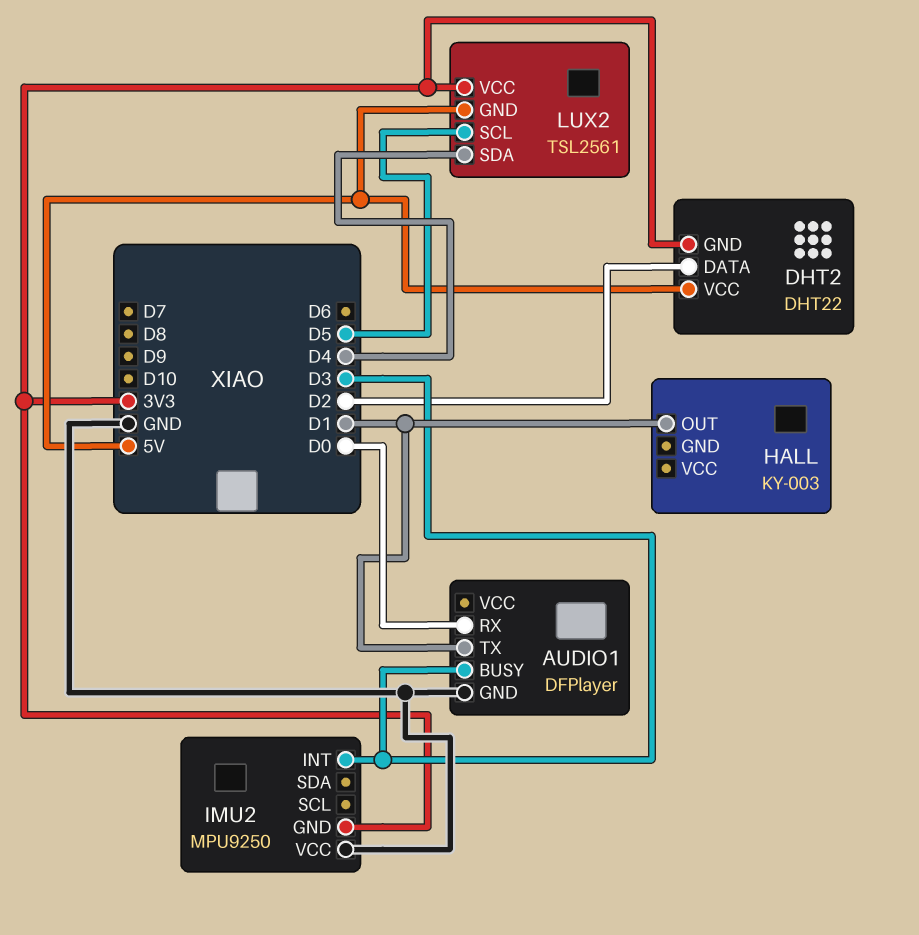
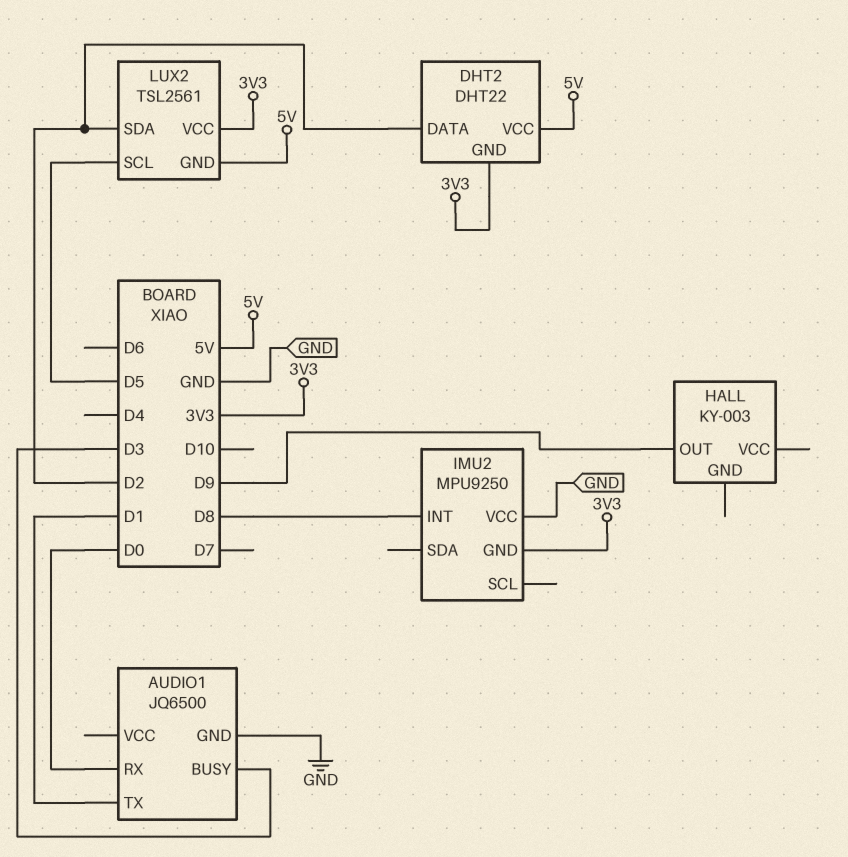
AUDIO1: DFPlayer -> JQ6500
HALL pin OUT: D1 -> D9
IMU2 pin INT: D3 -> D8
LUX2 pin SDA: D4 -> D2

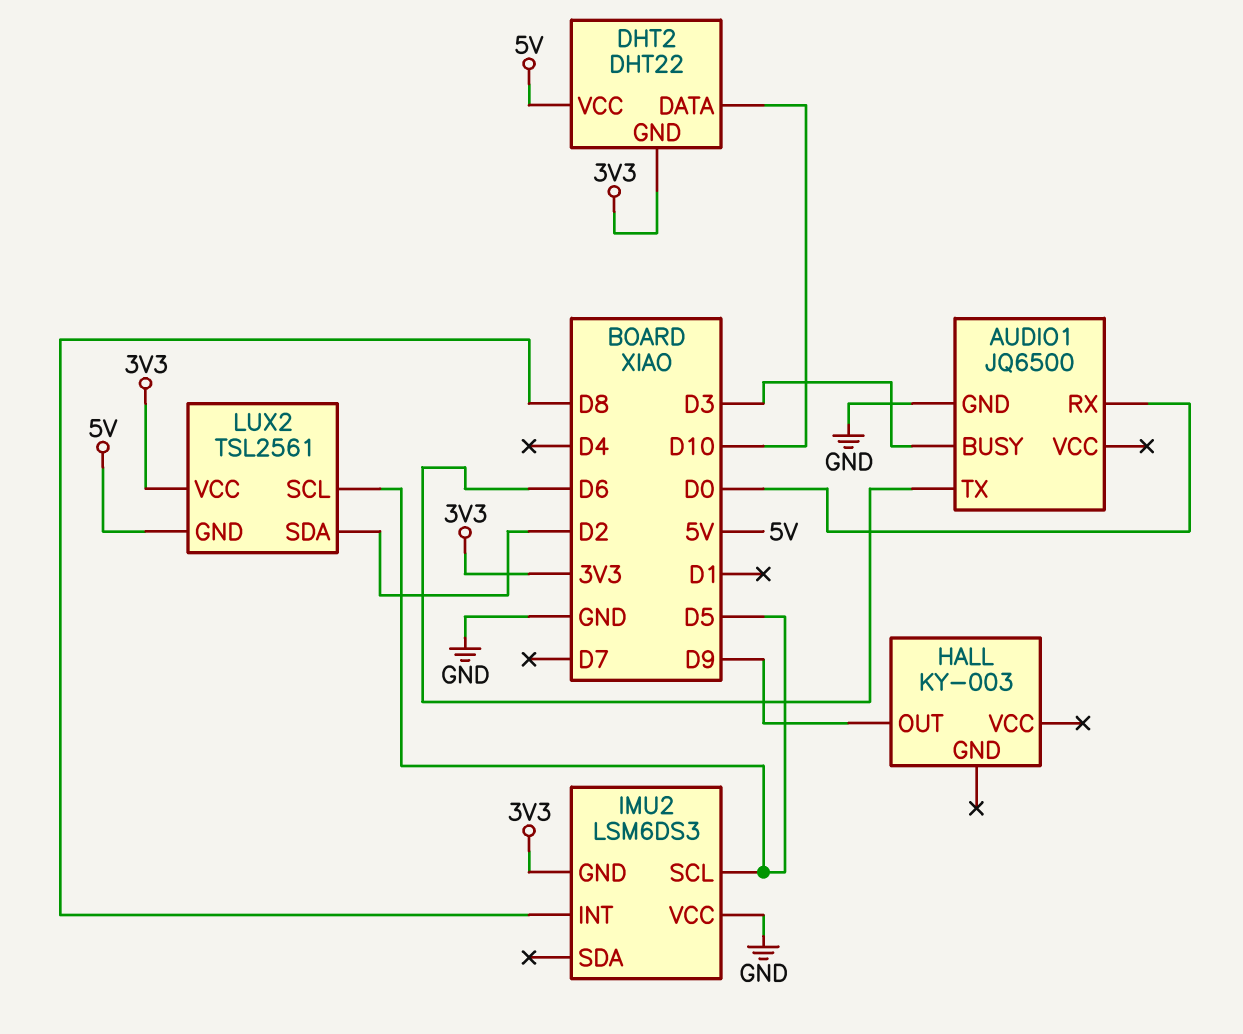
AUDIO1 pin TX: D1 -> D6
DHT2 pin DATA: D2 -> D10
IMU2: MPU9250 -> LSM6DS3
IMU2 pin SCL: none -> D5

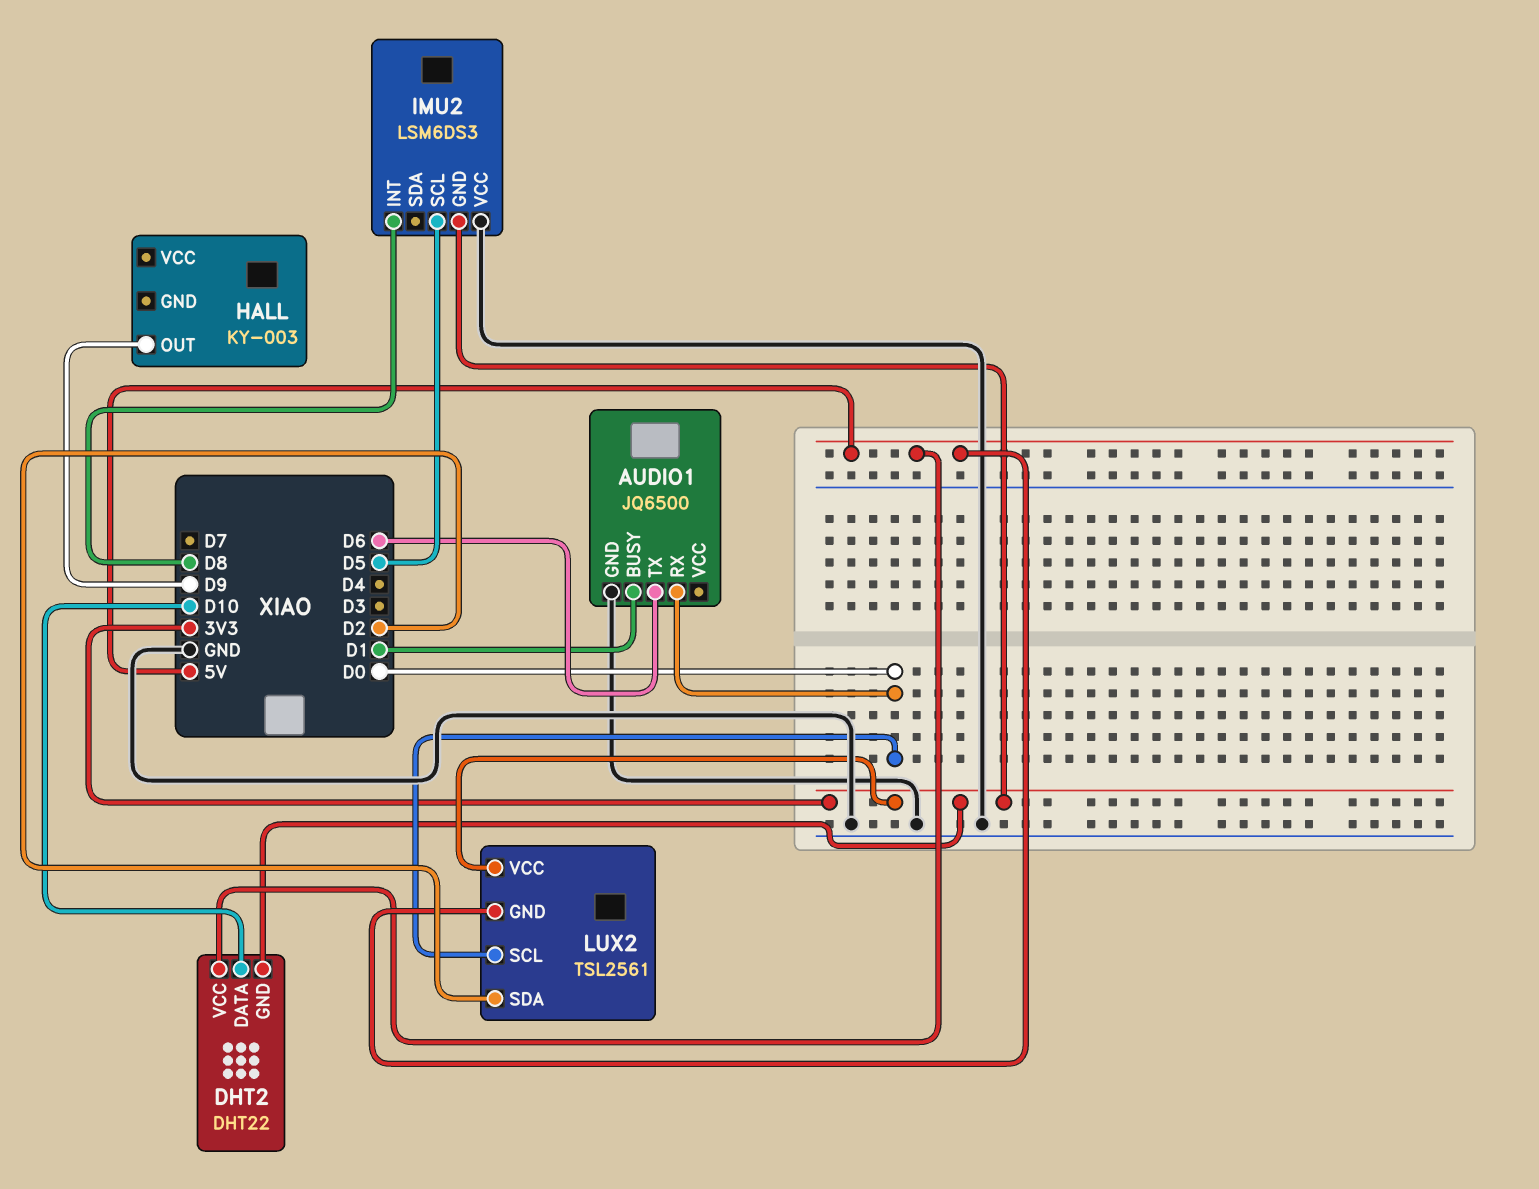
AUDIO1 pin BUSY: D3 -> D1
LUX2 pin SCL: D5 -> D0

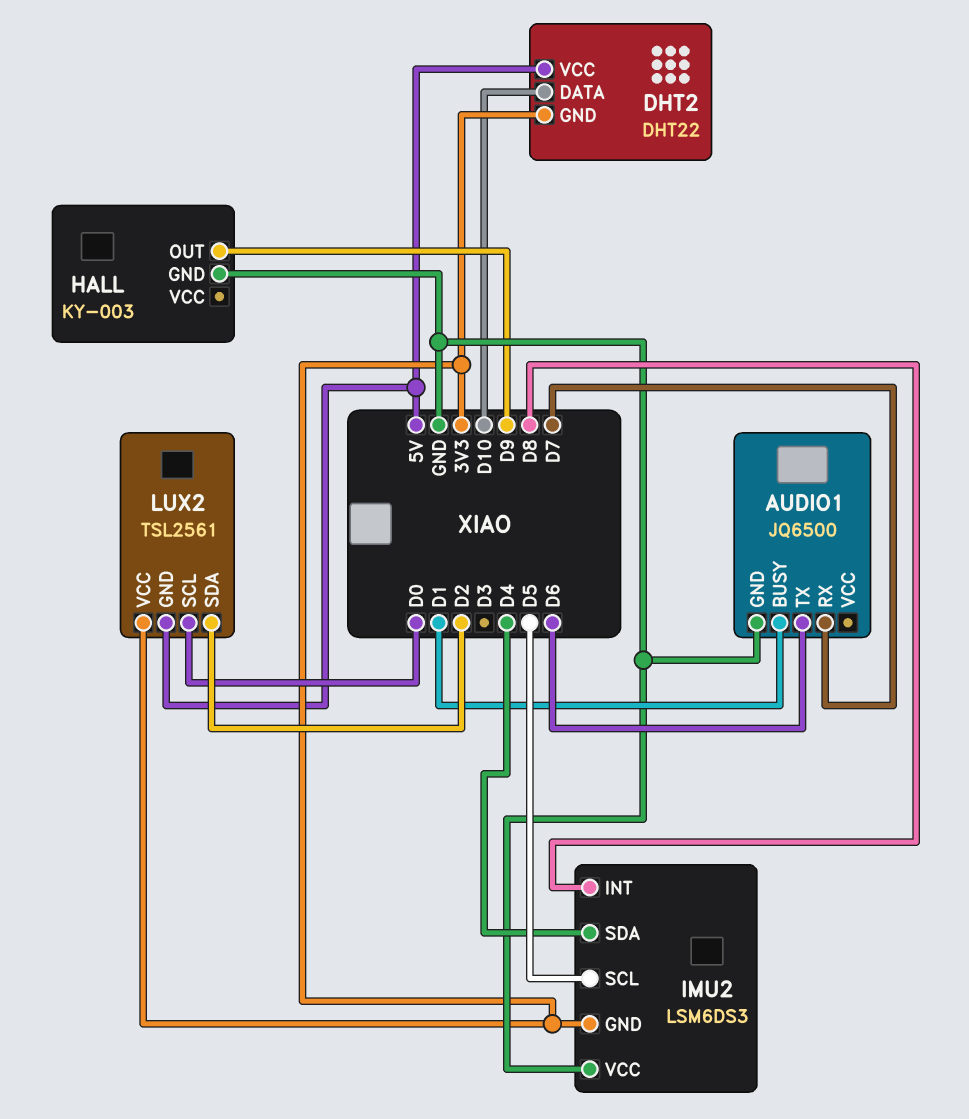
AUDIO1 pin RX: D0 -> D7
HALL pin GND: none -> GND
IMU2 pin SDA: none -> D4

